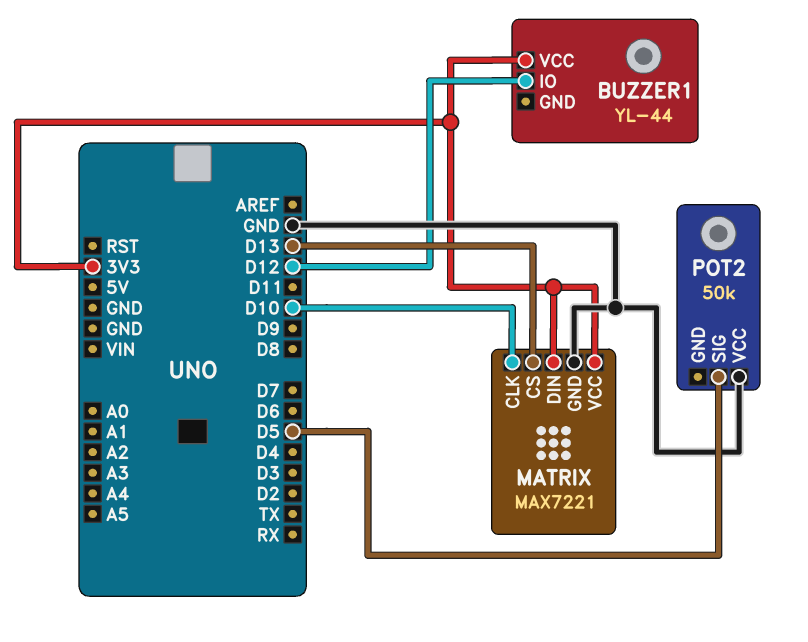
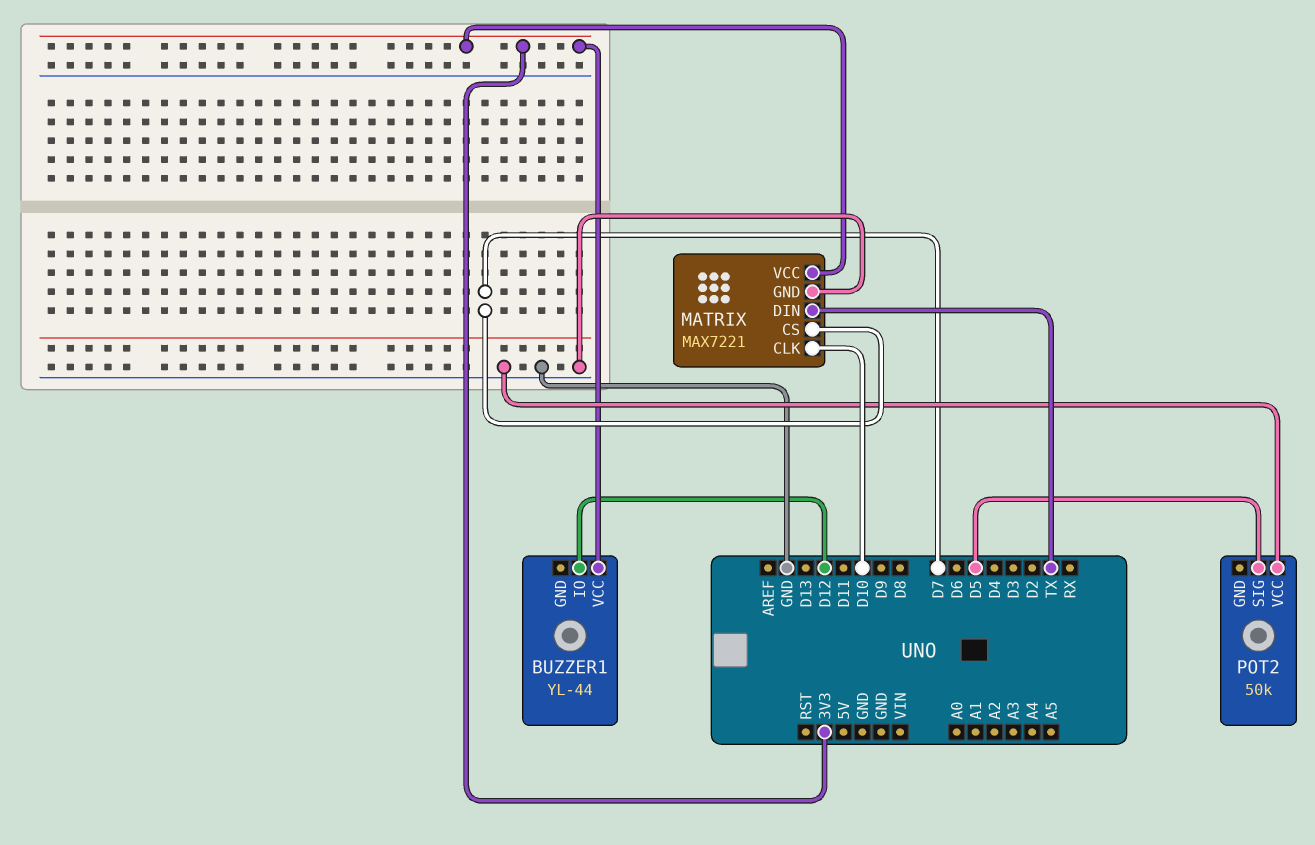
MATRIX pin CS: D13 -> D7
MATRIX pin DIN: 3V3 -> TX

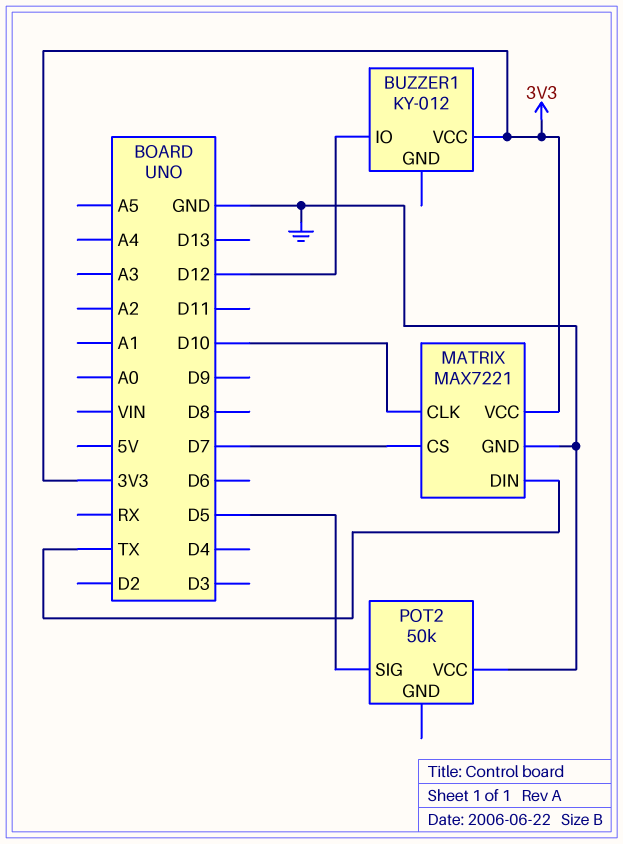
BUZZER1: YL-44 -> KY-012

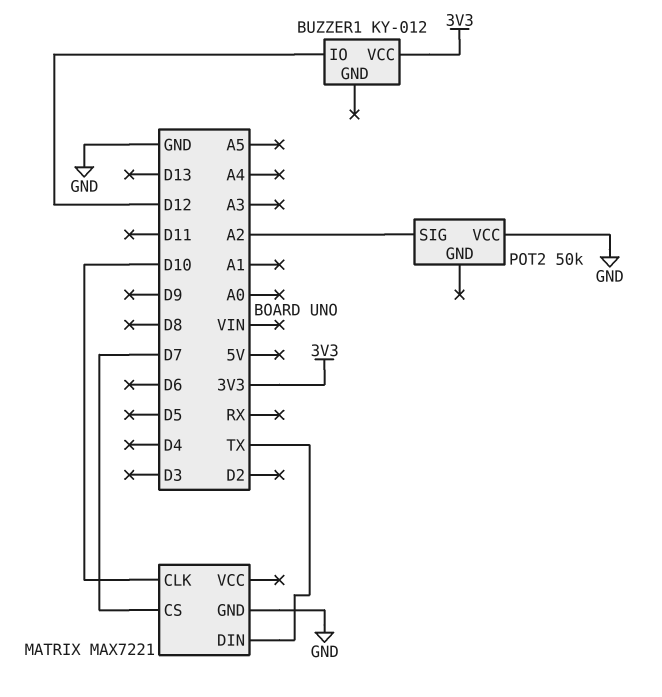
MATRIX pin VCC: 3V3 -> none
POT2 pin SIG: D5 -> A2

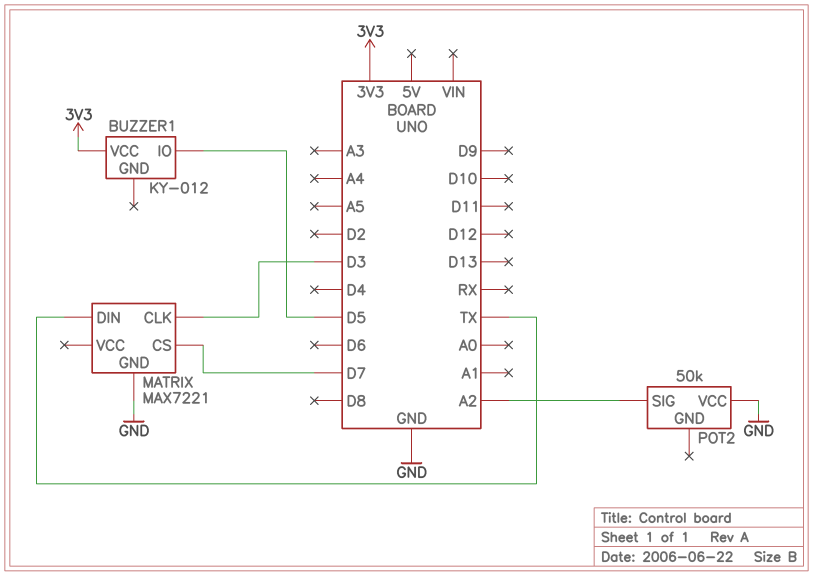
BUZZER1 pin IO: D12 -> D5
MATRIX pin CLK: D10 -> D3

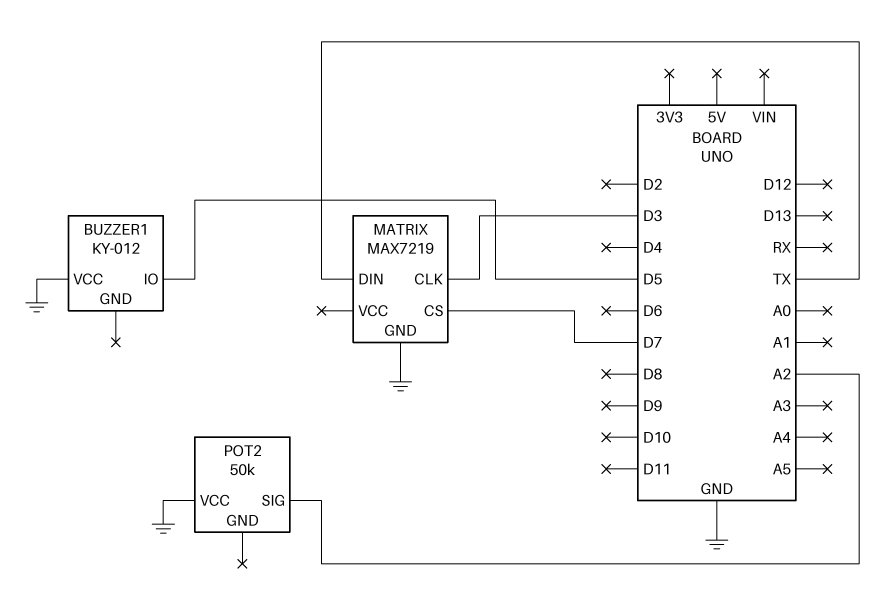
BUZZER1 pin VCC: 3V3 -> GND
MATRIX: MAX7221 -> MAX7219

